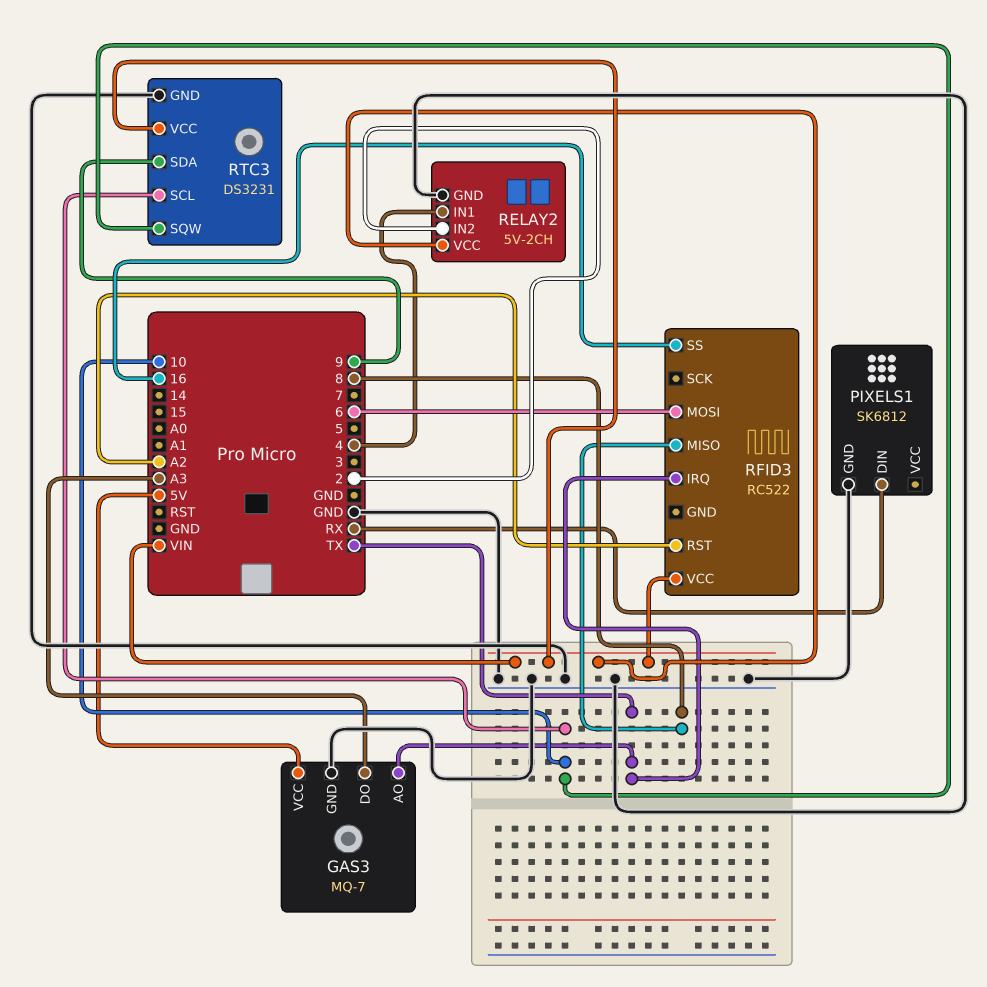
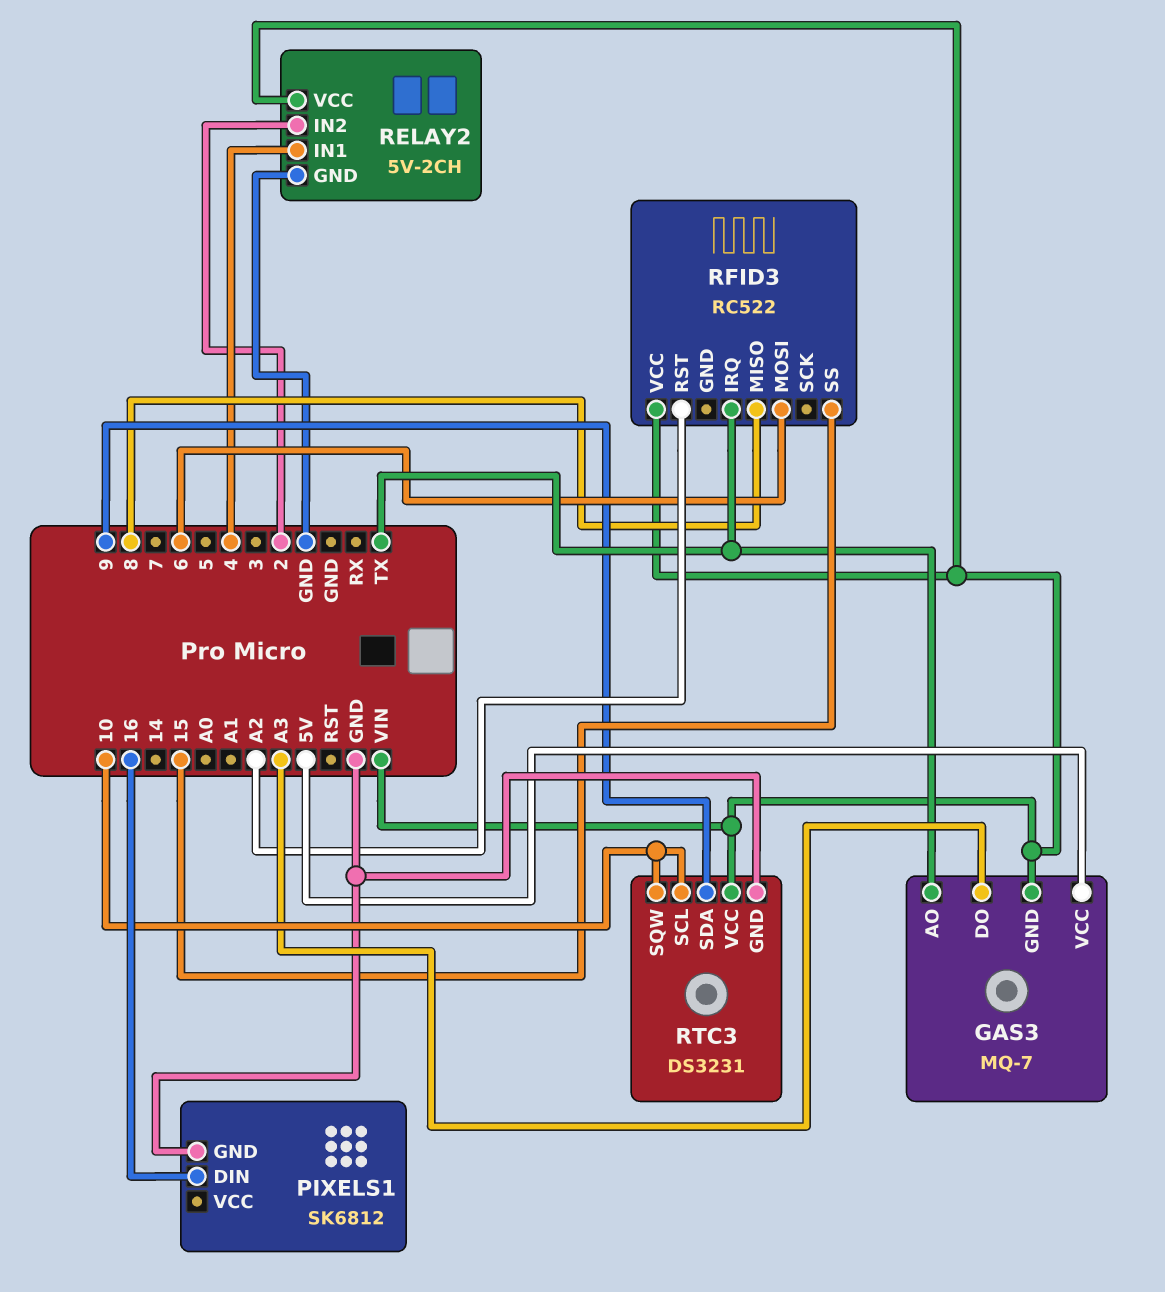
GAS3 pin GND: GND -> VIN
PIXELS1 pin DIN: RX -> 16
RFID3 pin SS: 16 -> 15

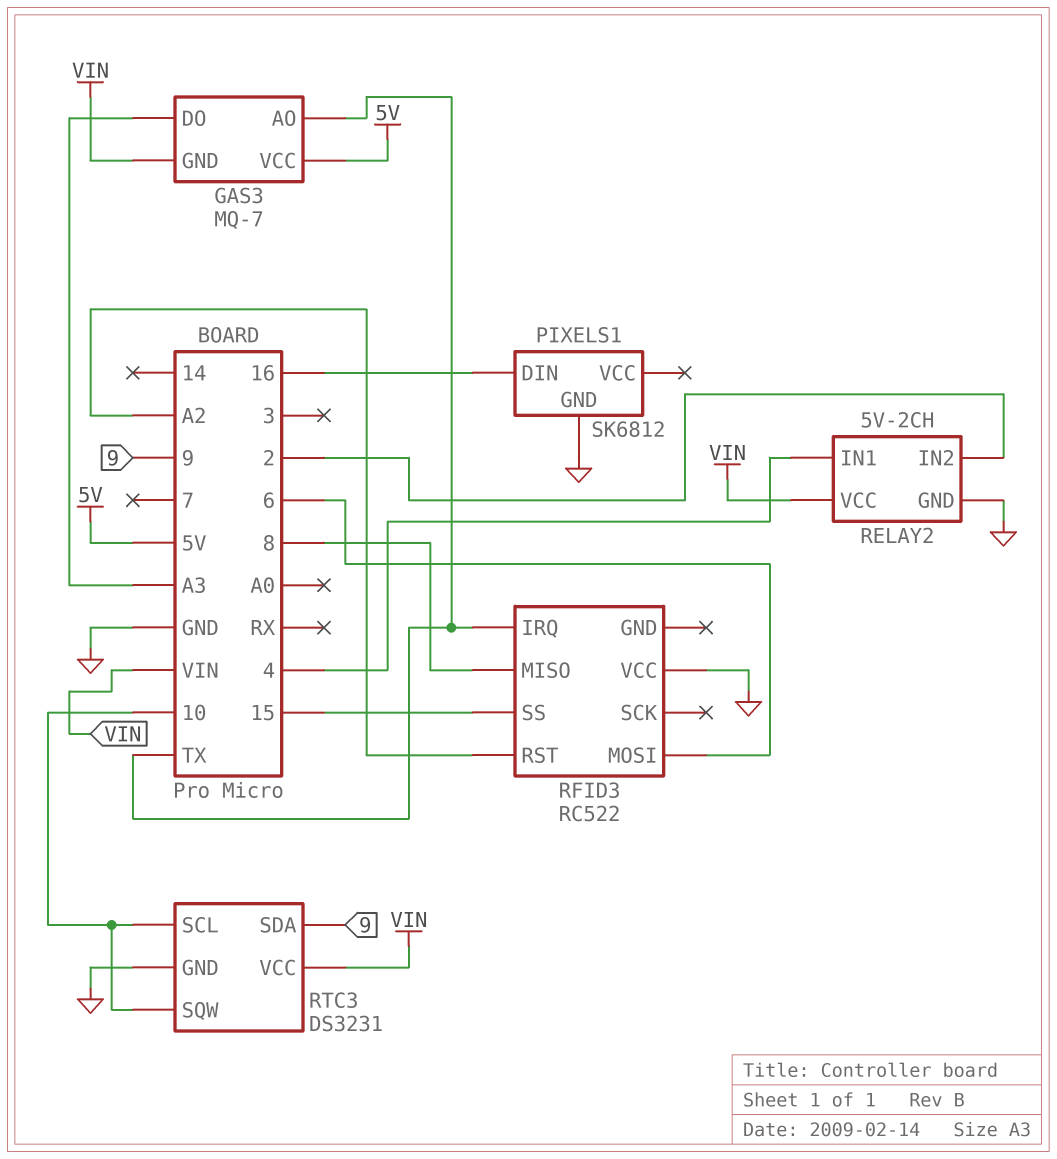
RFID3 pin VCC: VIN -> GND

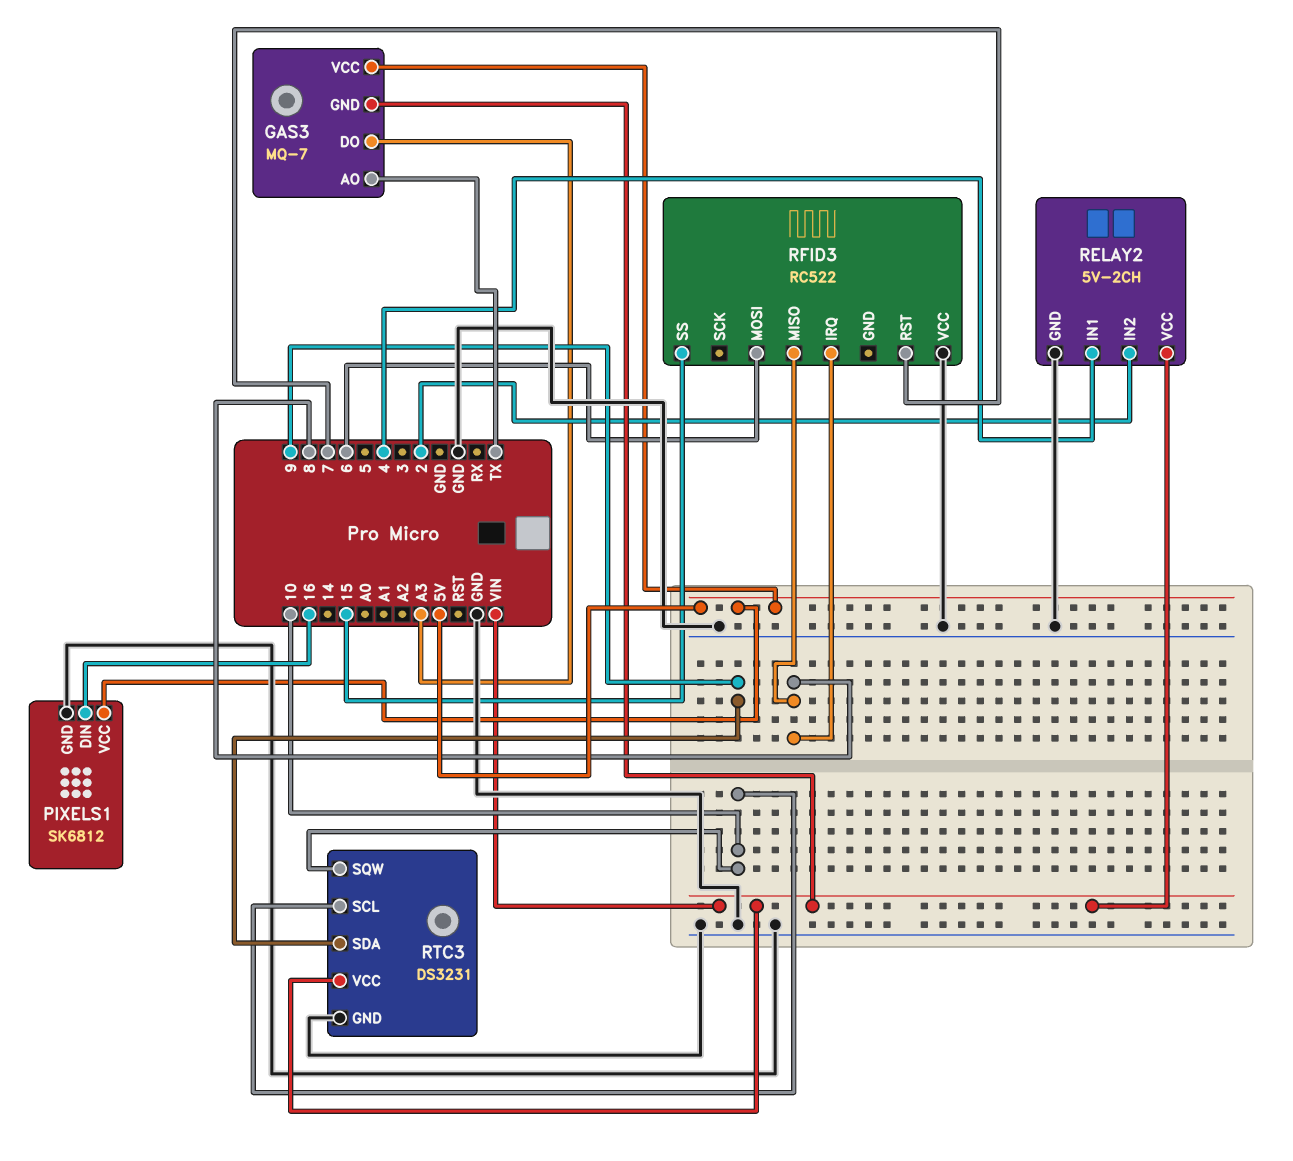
PIXELS1 pin VCC: none -> 5V
RFID3 pin IRQ: TX -> 8
RFID3 pin RST: A2 -> 7

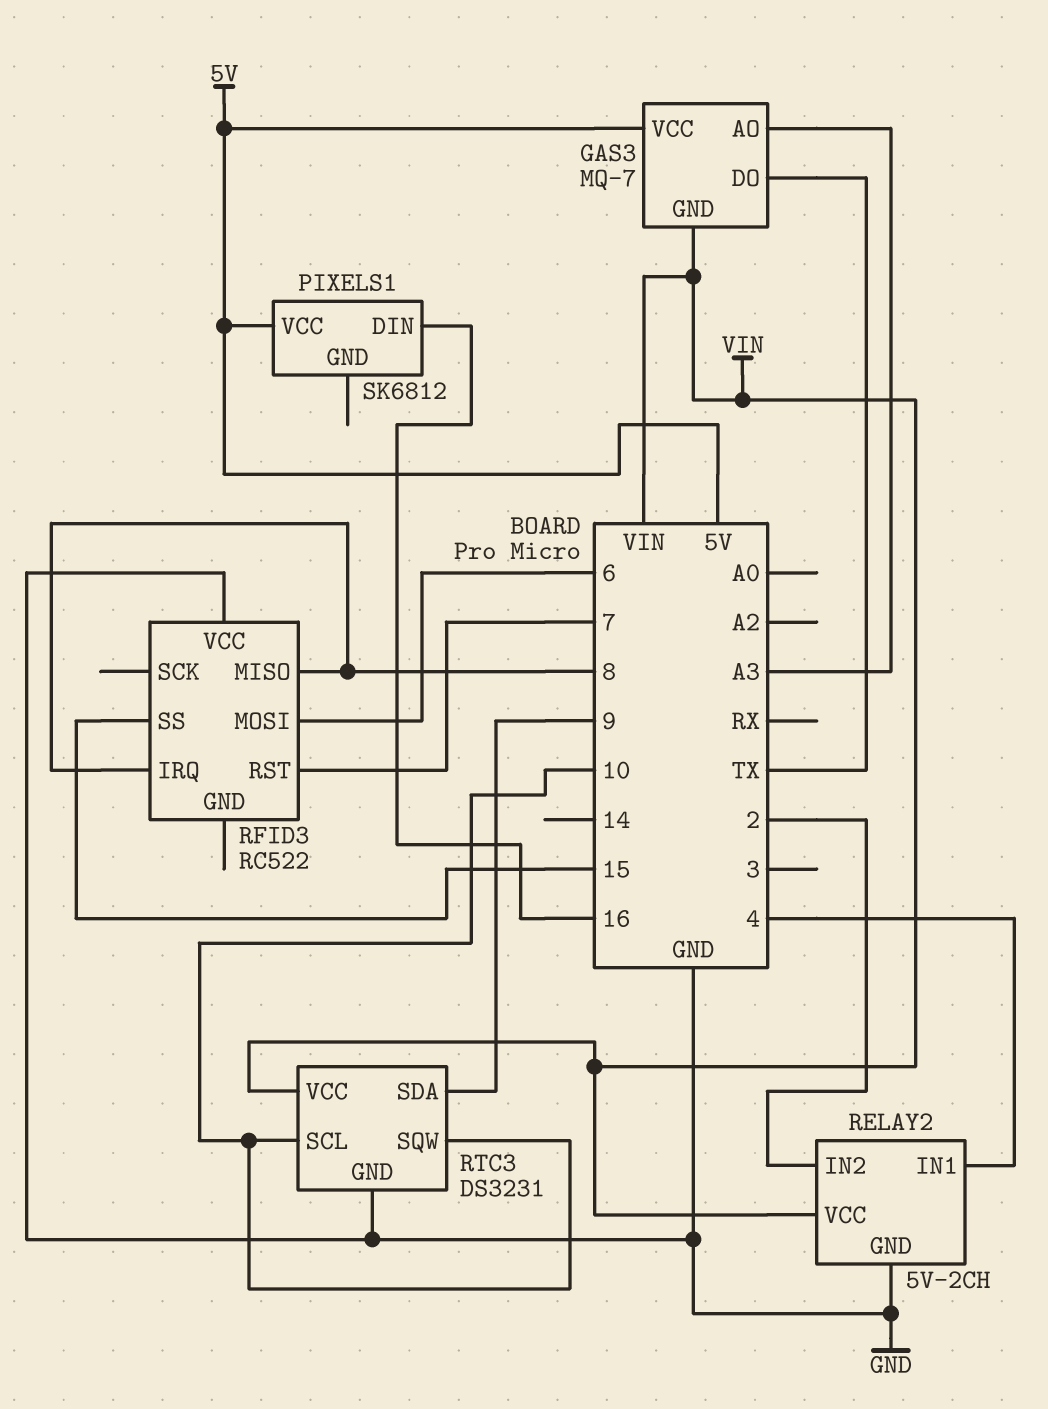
GAS3 pin AO: TX -> A3
GAS3 pin DO: A3 -> TX
PIXELS1 pin GND: GND -> none

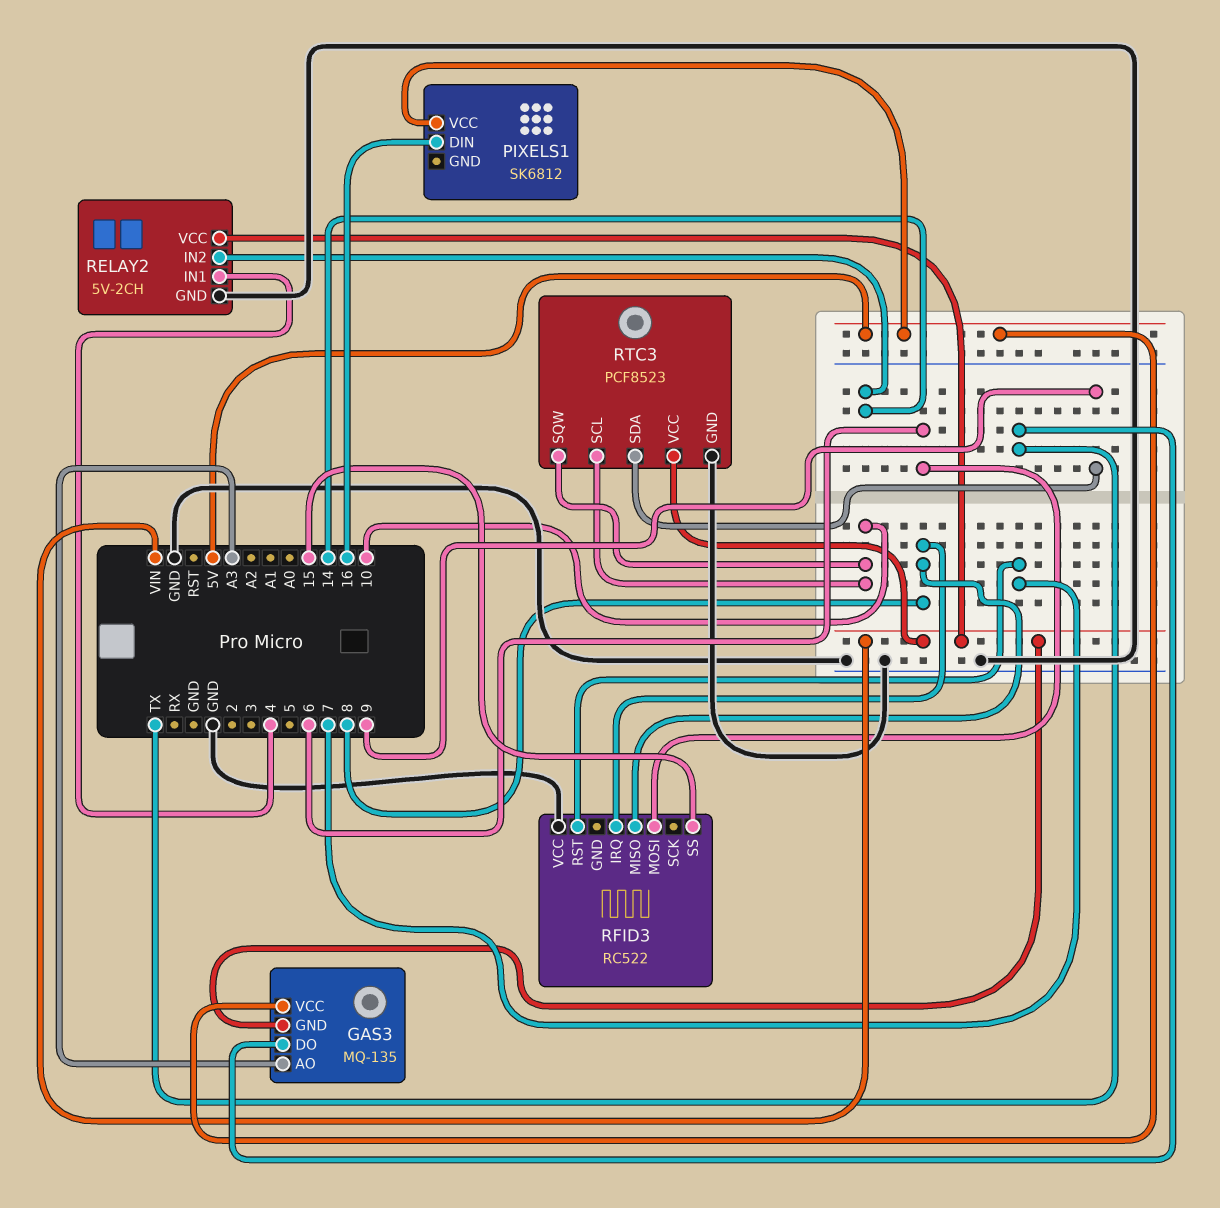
GAS3: MQ-7 -> MQ-135
RELAY2 pin IN2: 2 -> 14
RTC3: DS3231 -> PCF8523

